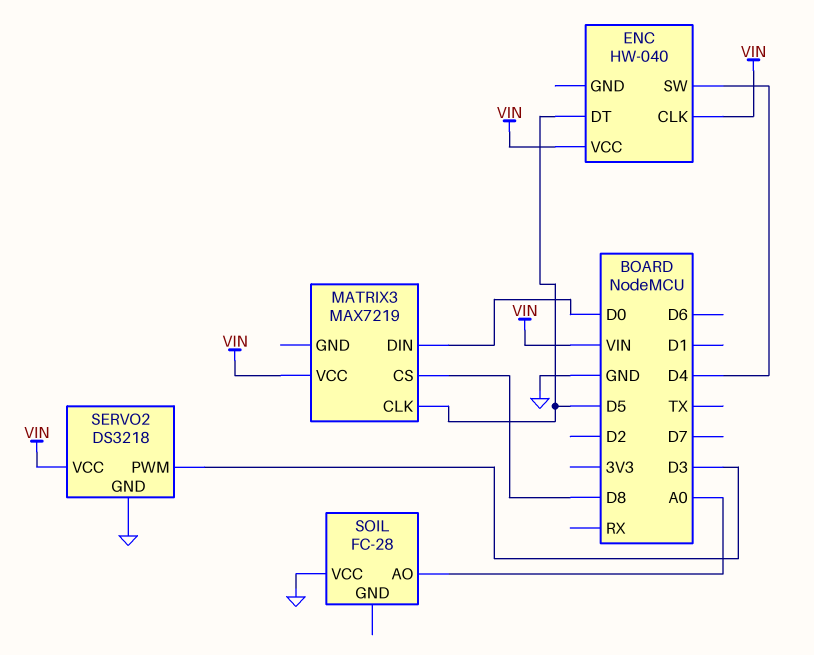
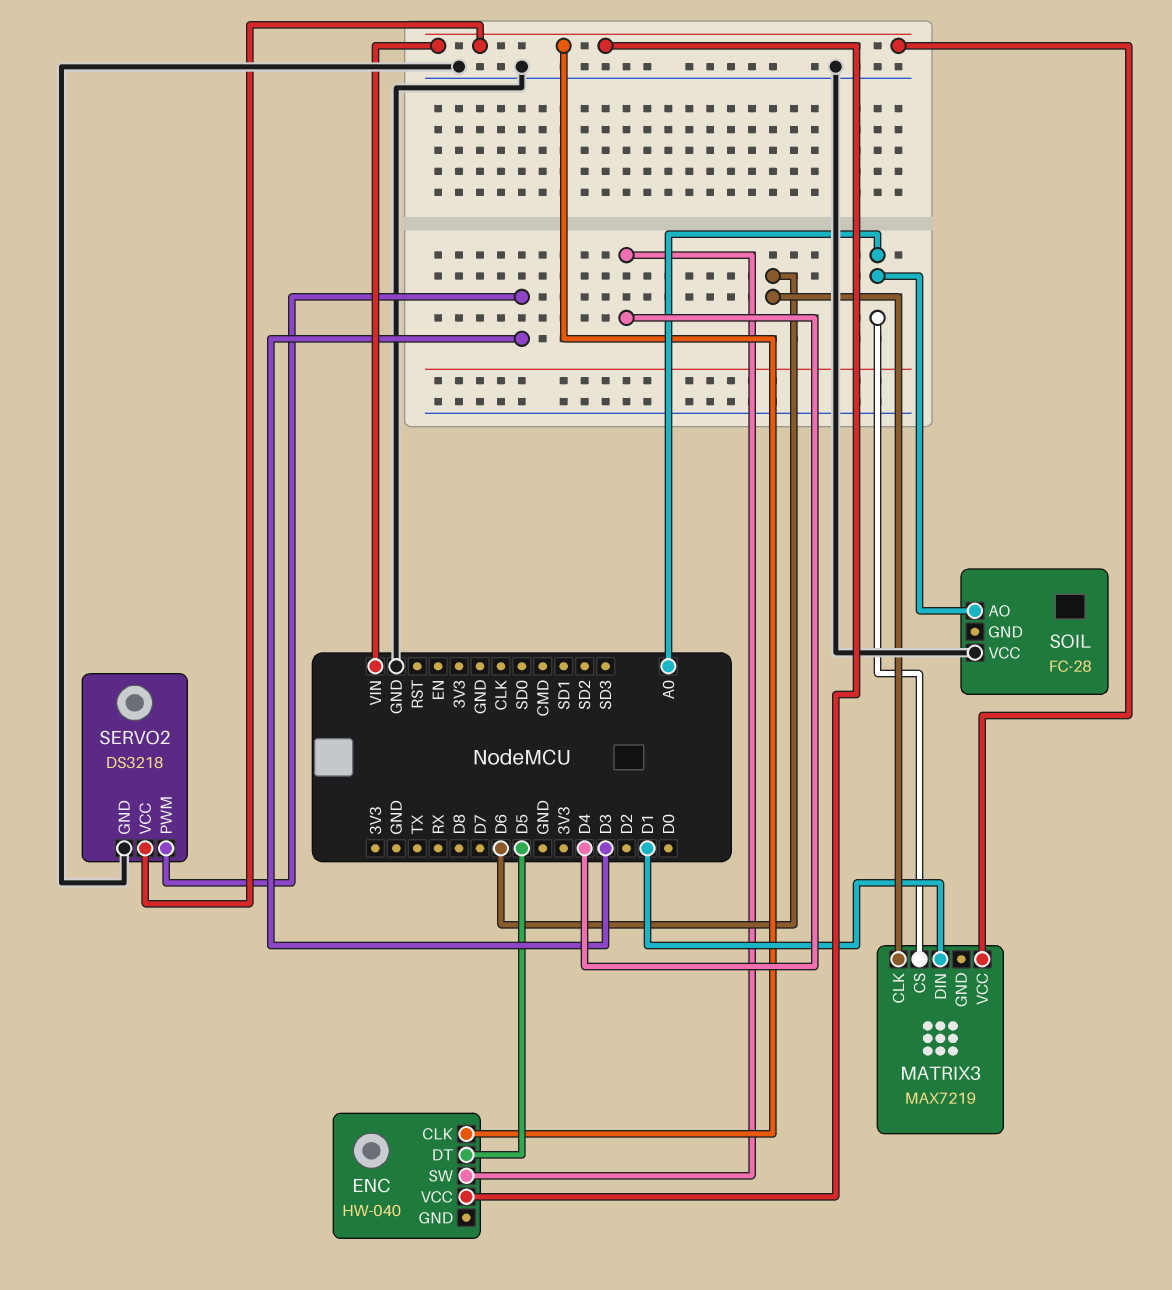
MATRIX3 pin CLK: D5 -> D6
MATRIX3 pin CS: D8 -> A0
MATRIX3 pin DIN: D0 -> D1

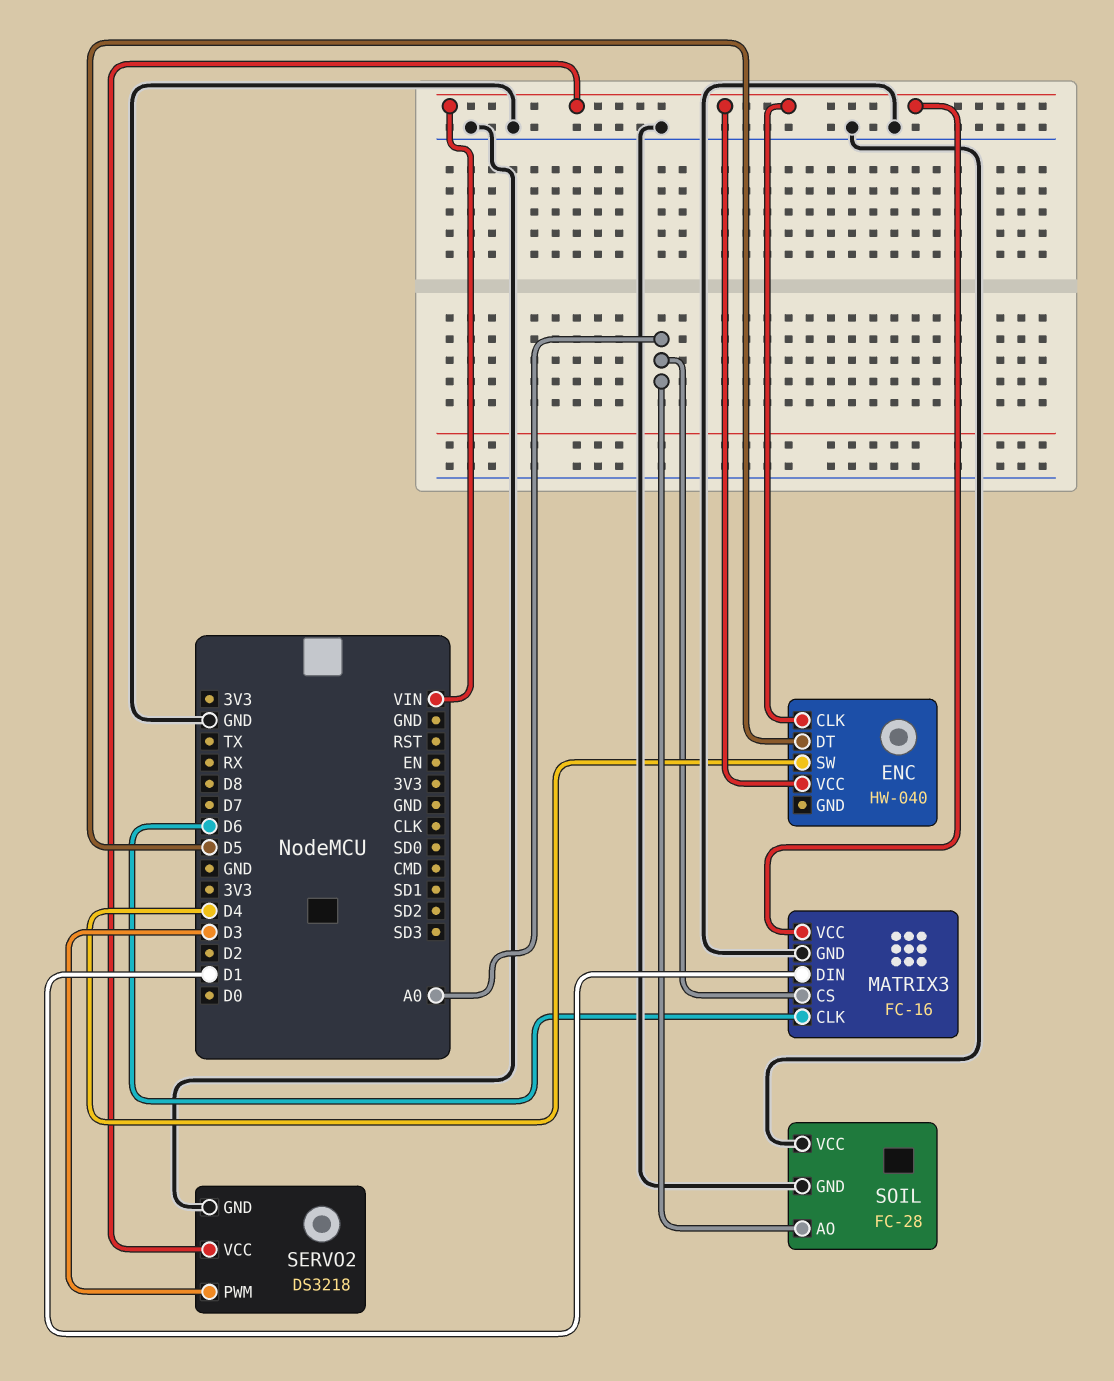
MATRIX3: MAX7219 -> FC-16
MATRIX3 pin GND: none -> GND
SOIL pin GND: none -> GND

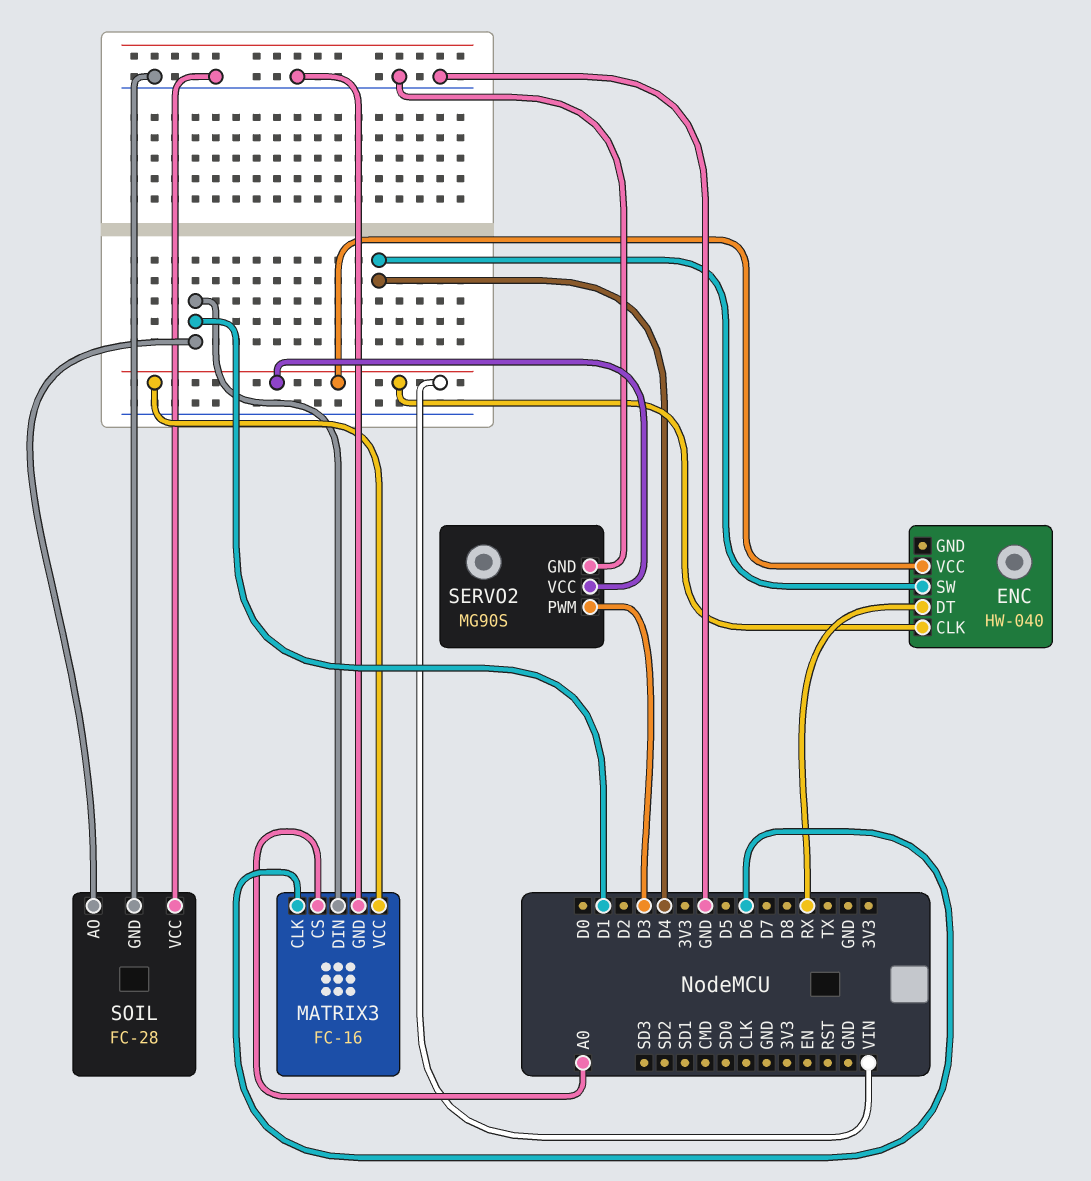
ENC pin DT: D5 -> RX
SERVO2: DS3218 -> MG90S
SOIL pin AO: A0 -> D1

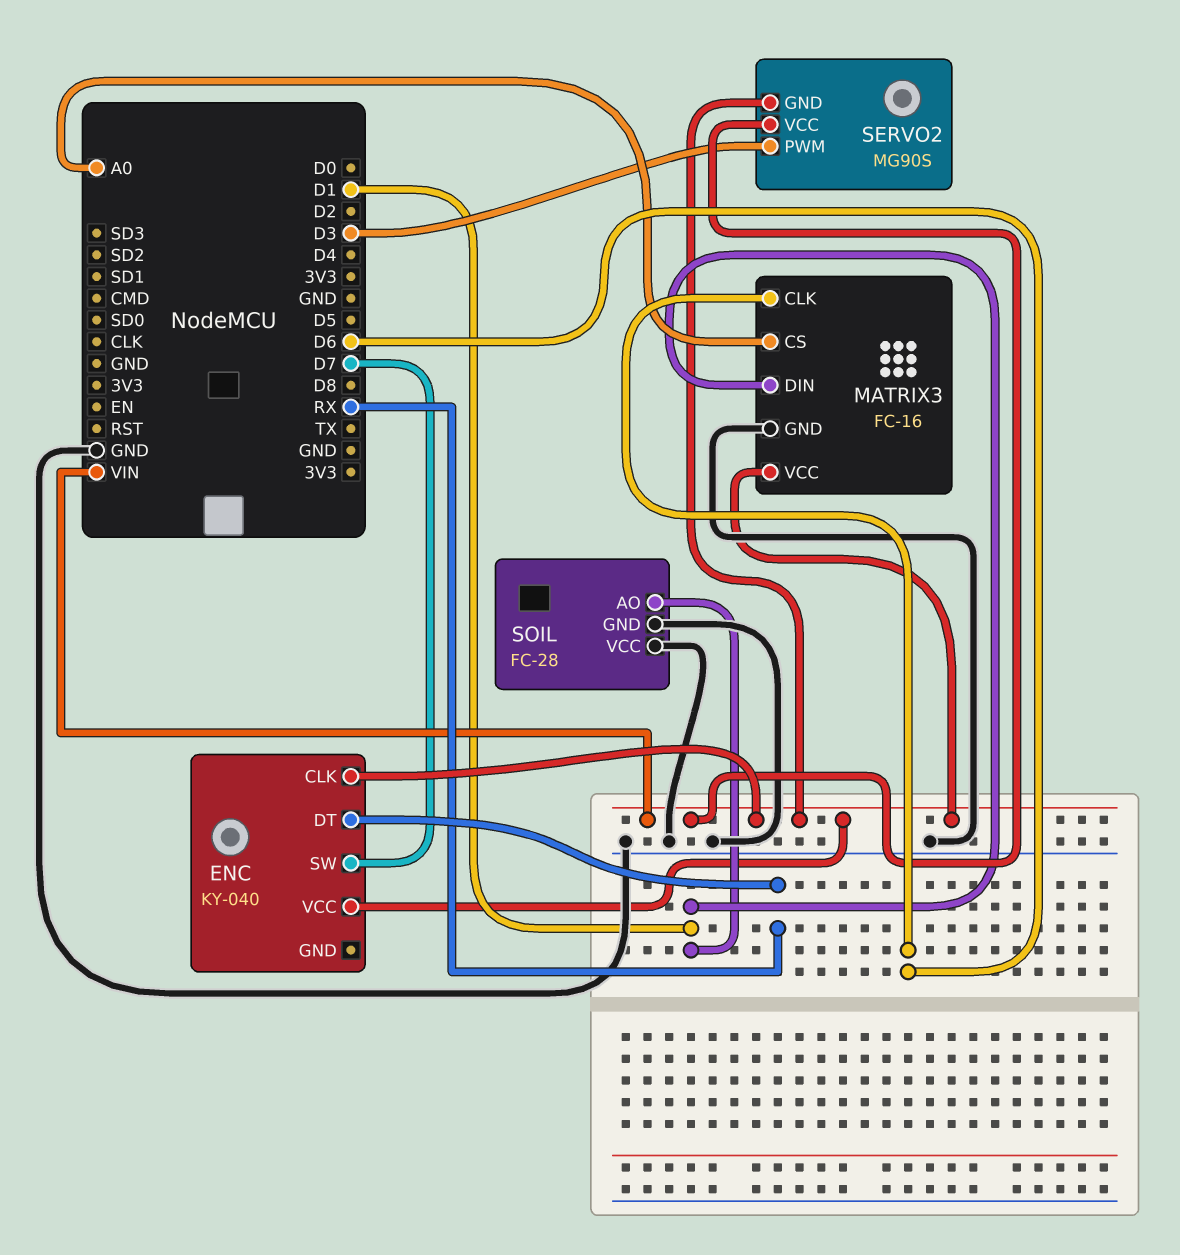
ENC: HW-040 -> KY-040
ENC pin SW: D4 -> D7
SERVO2 pin GND: GND -> VIN

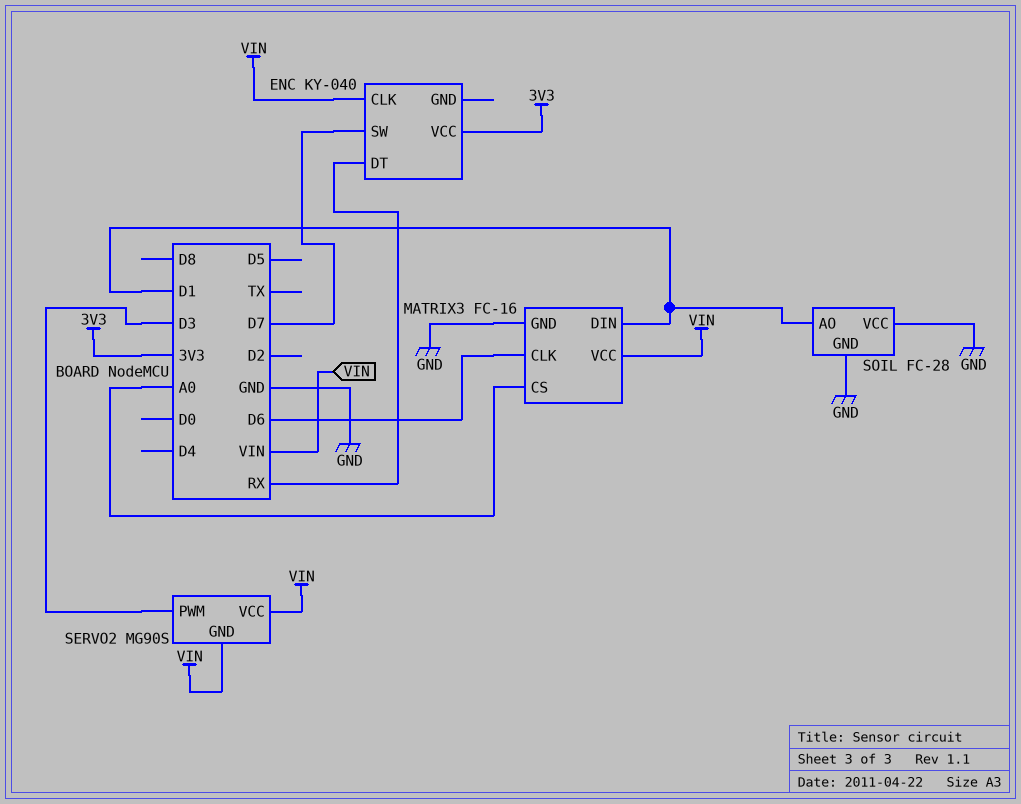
ENC pin VCC: VIN -> 3V3

